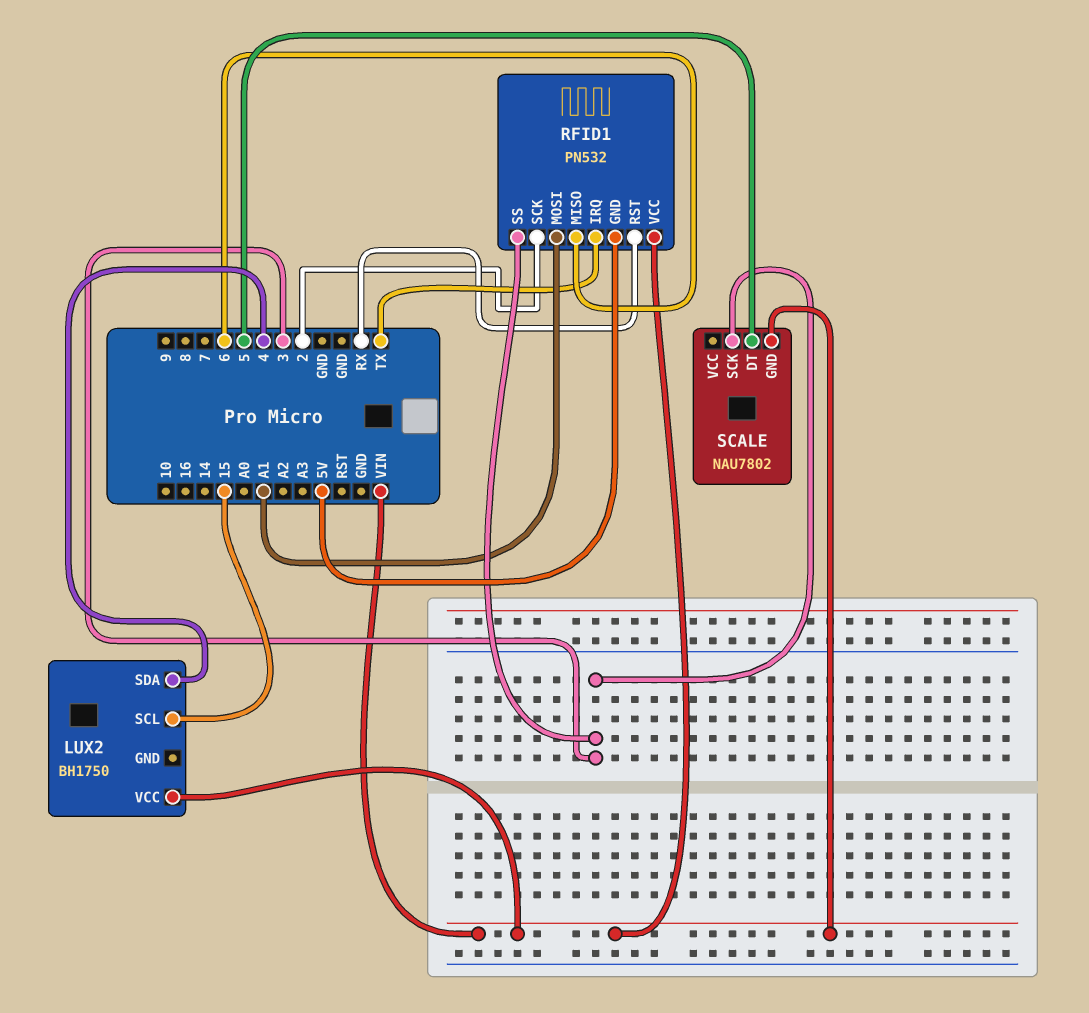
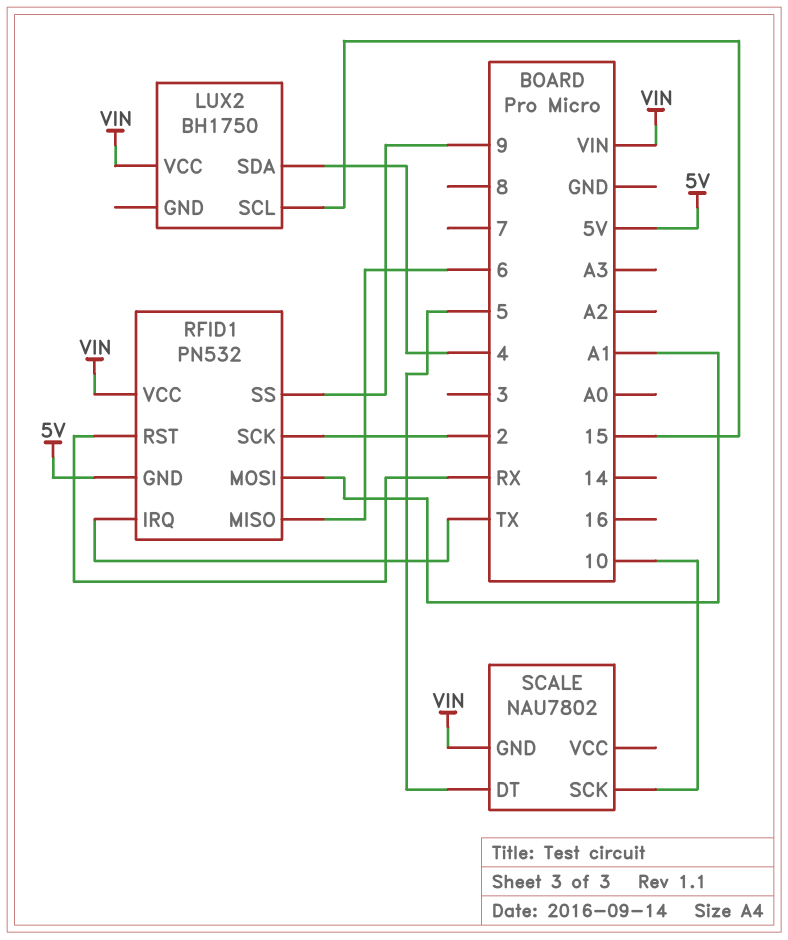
RFID1 pin SS: 3 -> 9
SCALE pin SCK: 3 -> 10

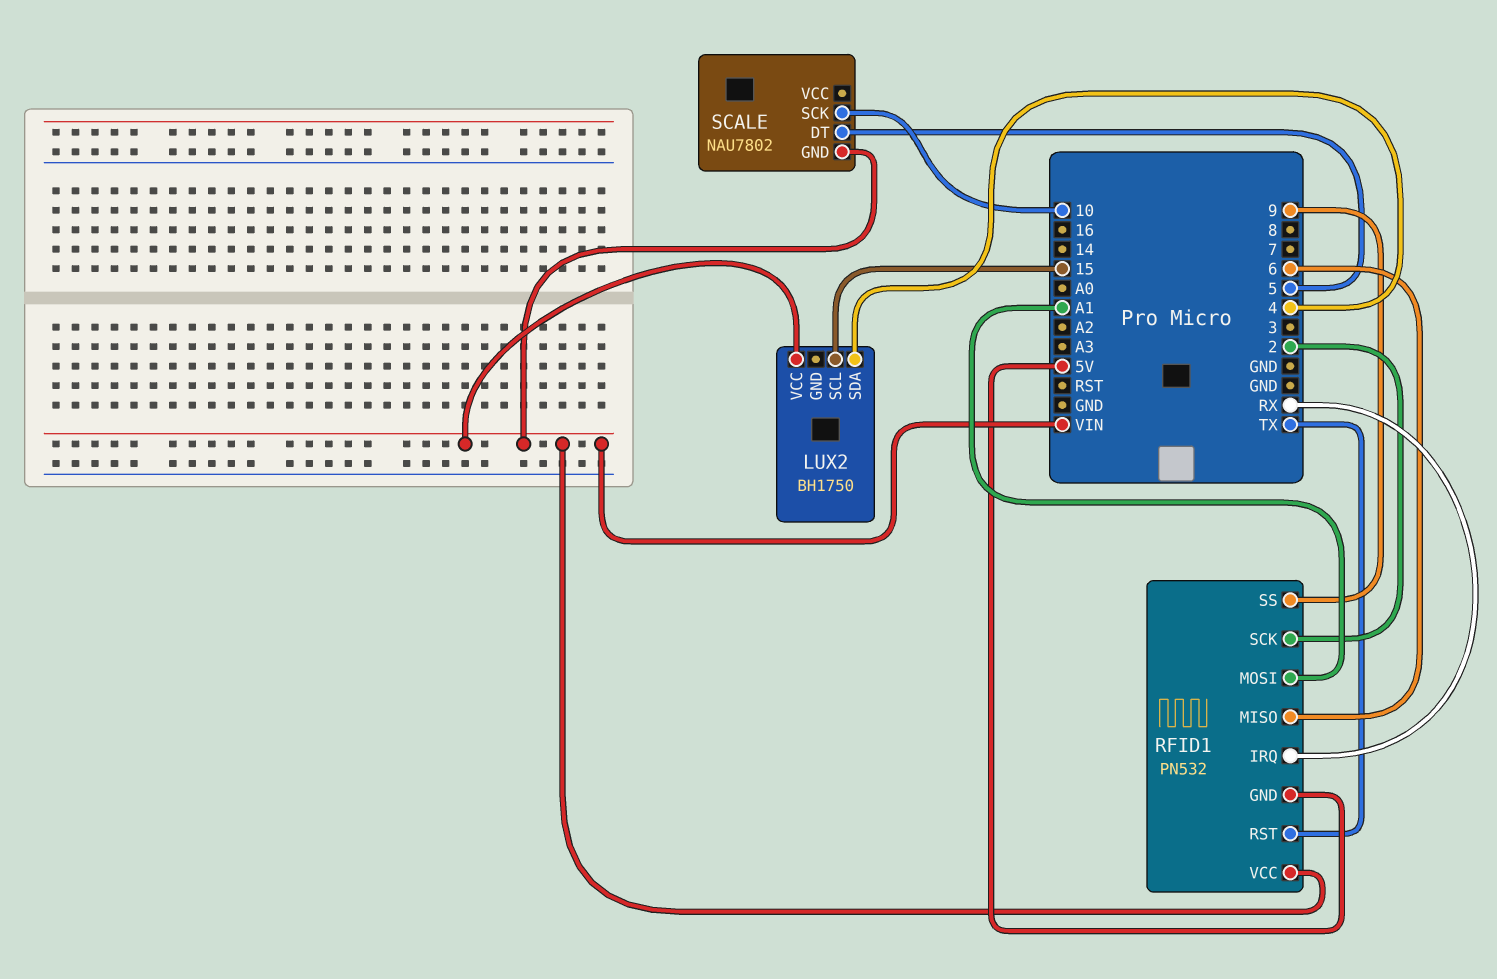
RFID1 pin IRQ: TX -> RX
RFID1 pin RST: RX -> TX

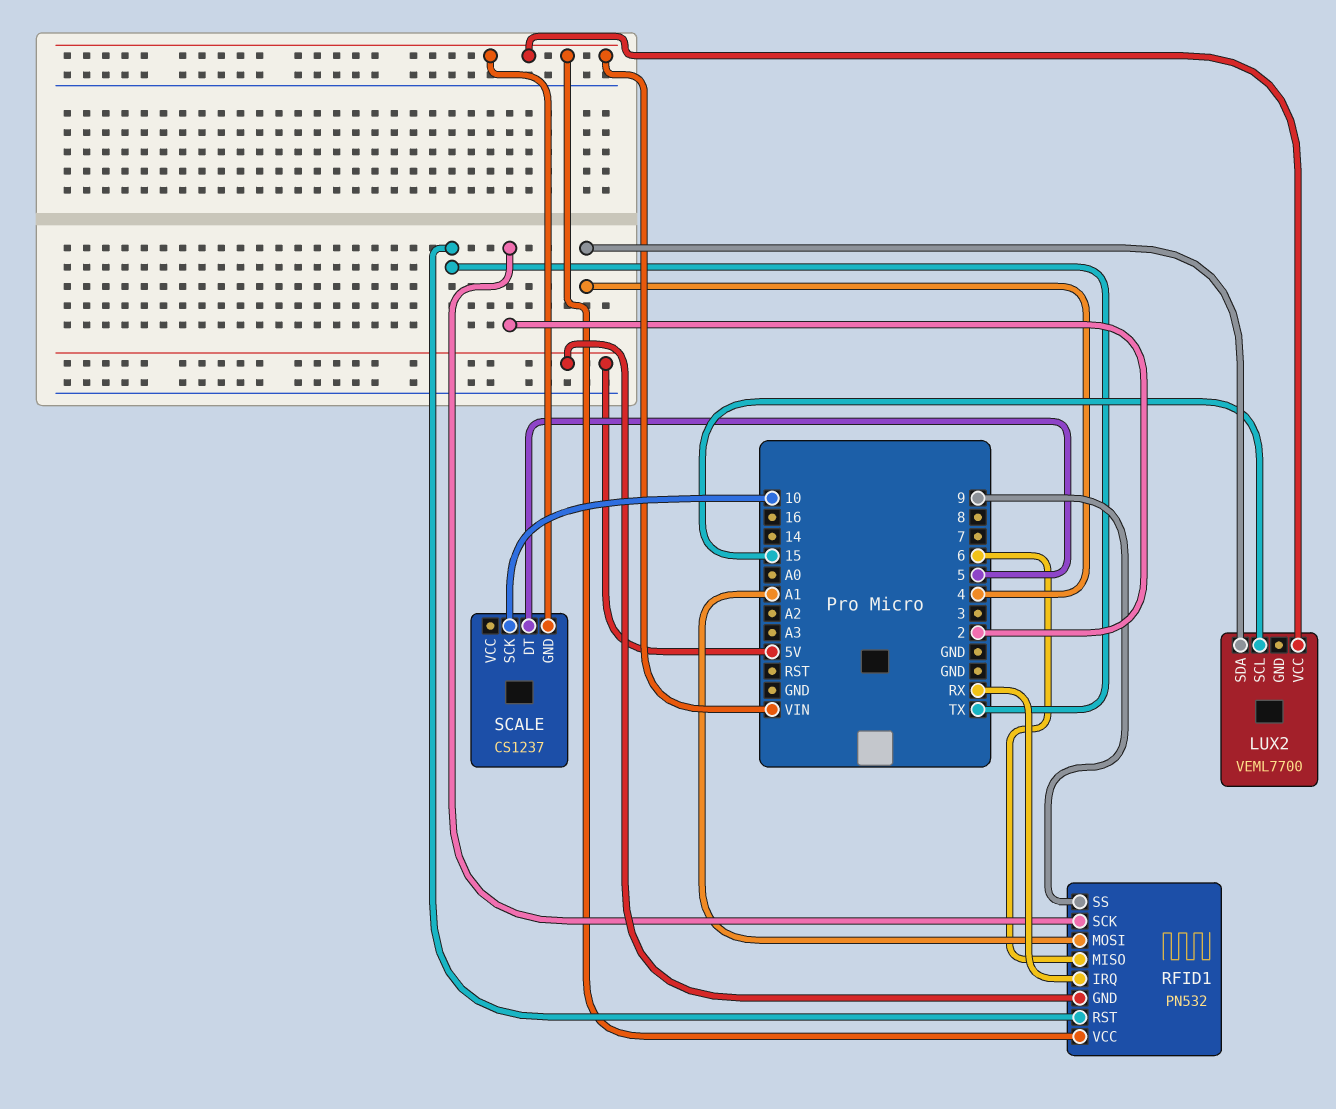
LUX2: BH1750 -> VEML7700
SCALE: NAU7802 -> CS1237

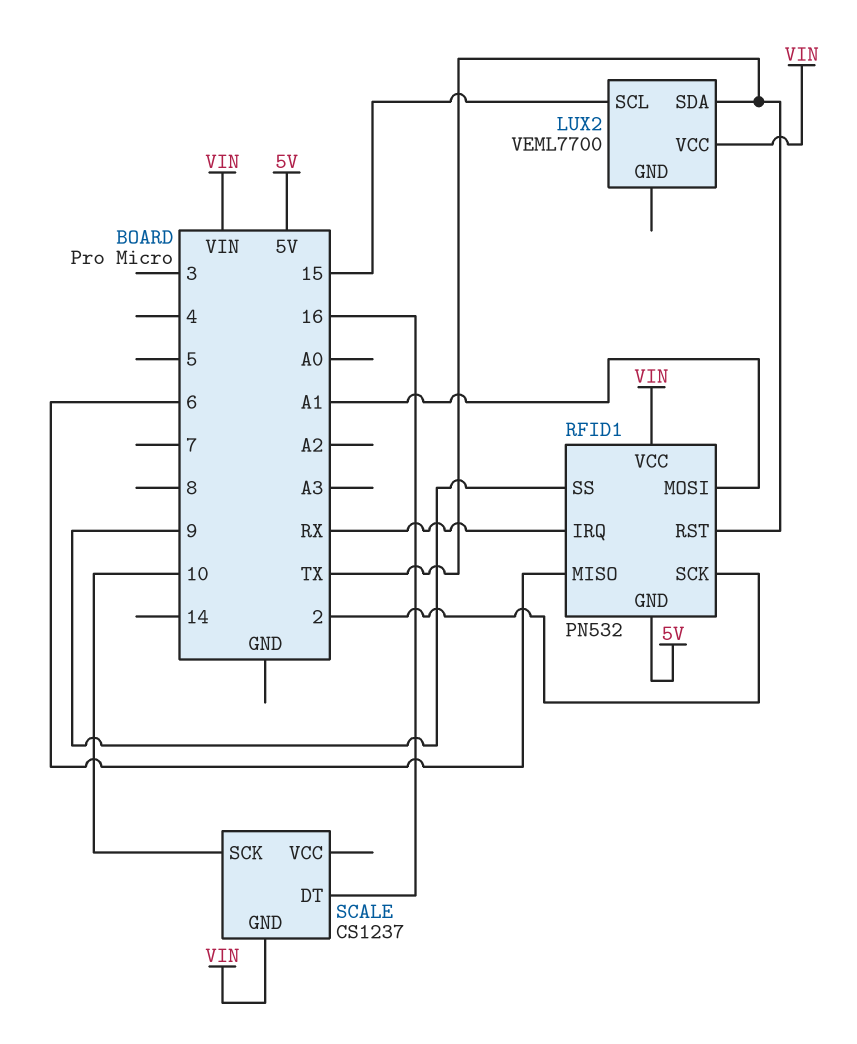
LUX2 pin SDA: 4 -> TX
SCALE pin DT: 5 -> 16

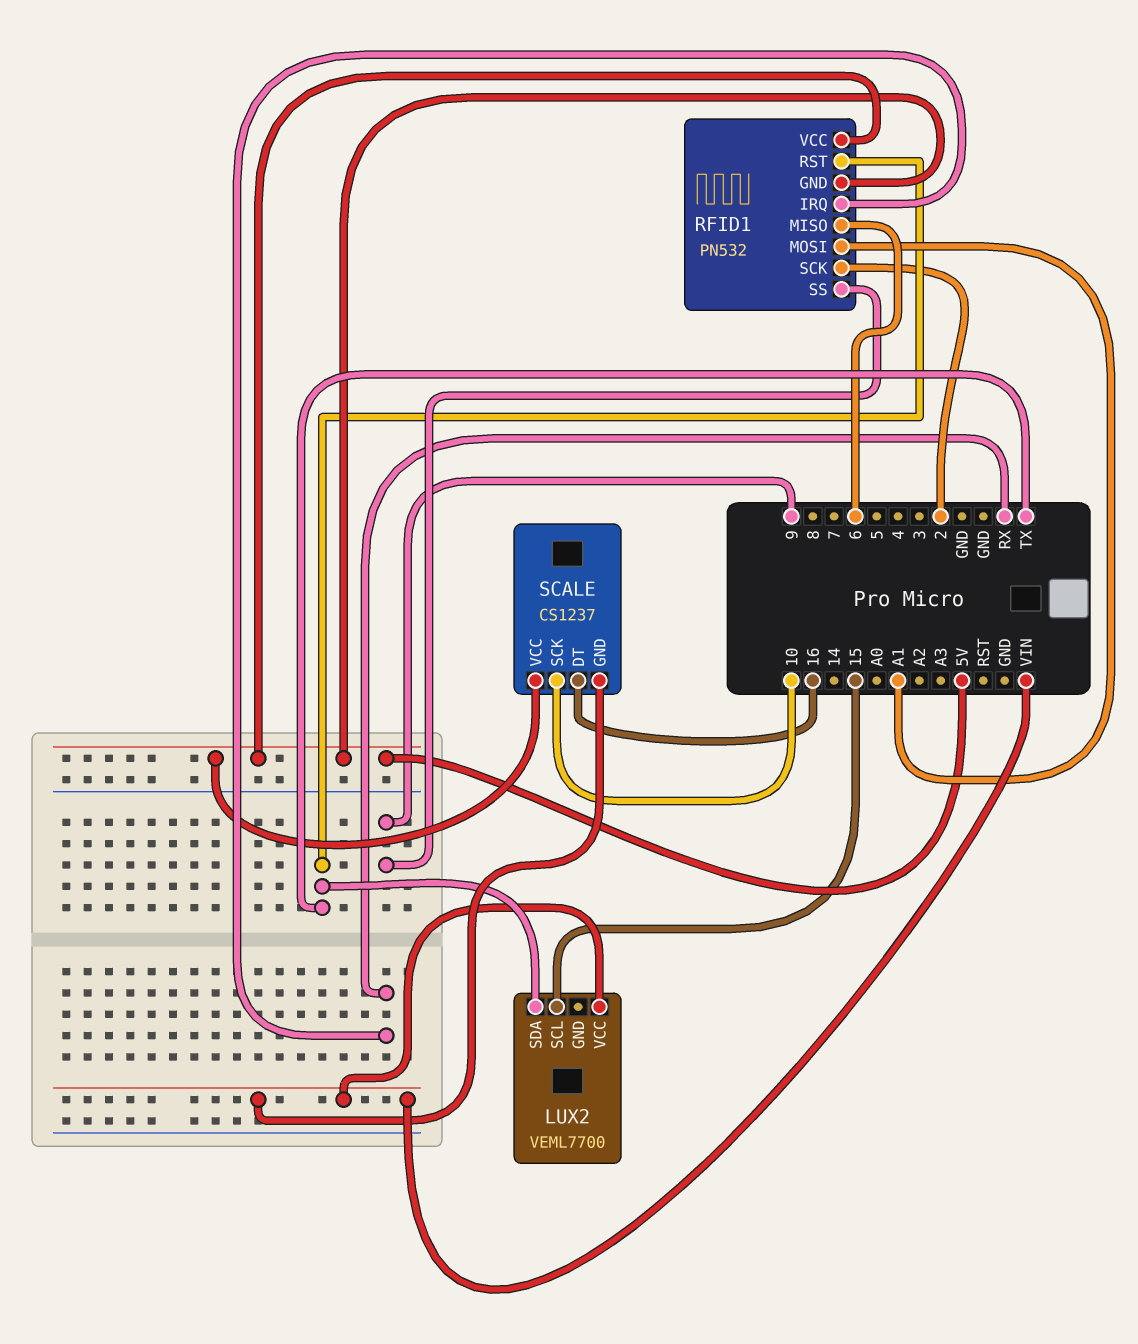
RFID1 pin VCC: VIN -> 5V
SCALE pin VCC: none -> 5V

